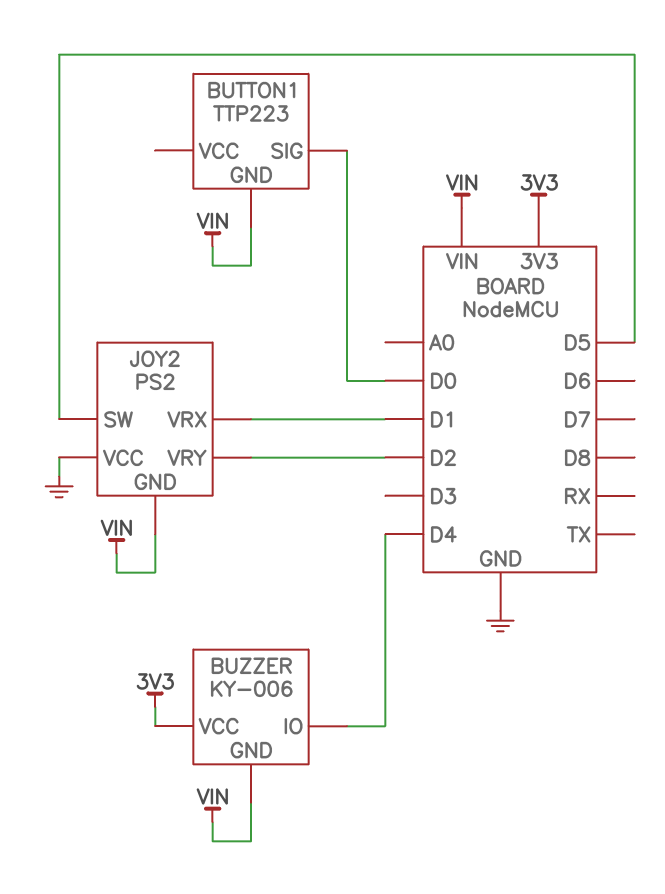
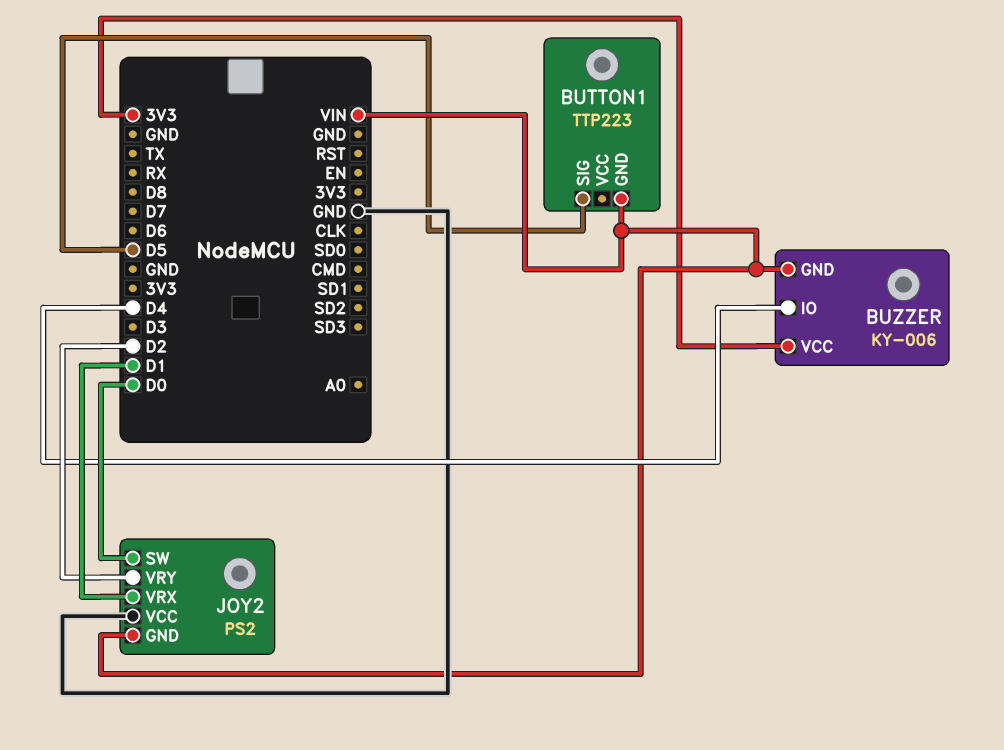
BUTTON1 pin SIG: D0 -> D5
JOY2 pin SW: D5 -> D0

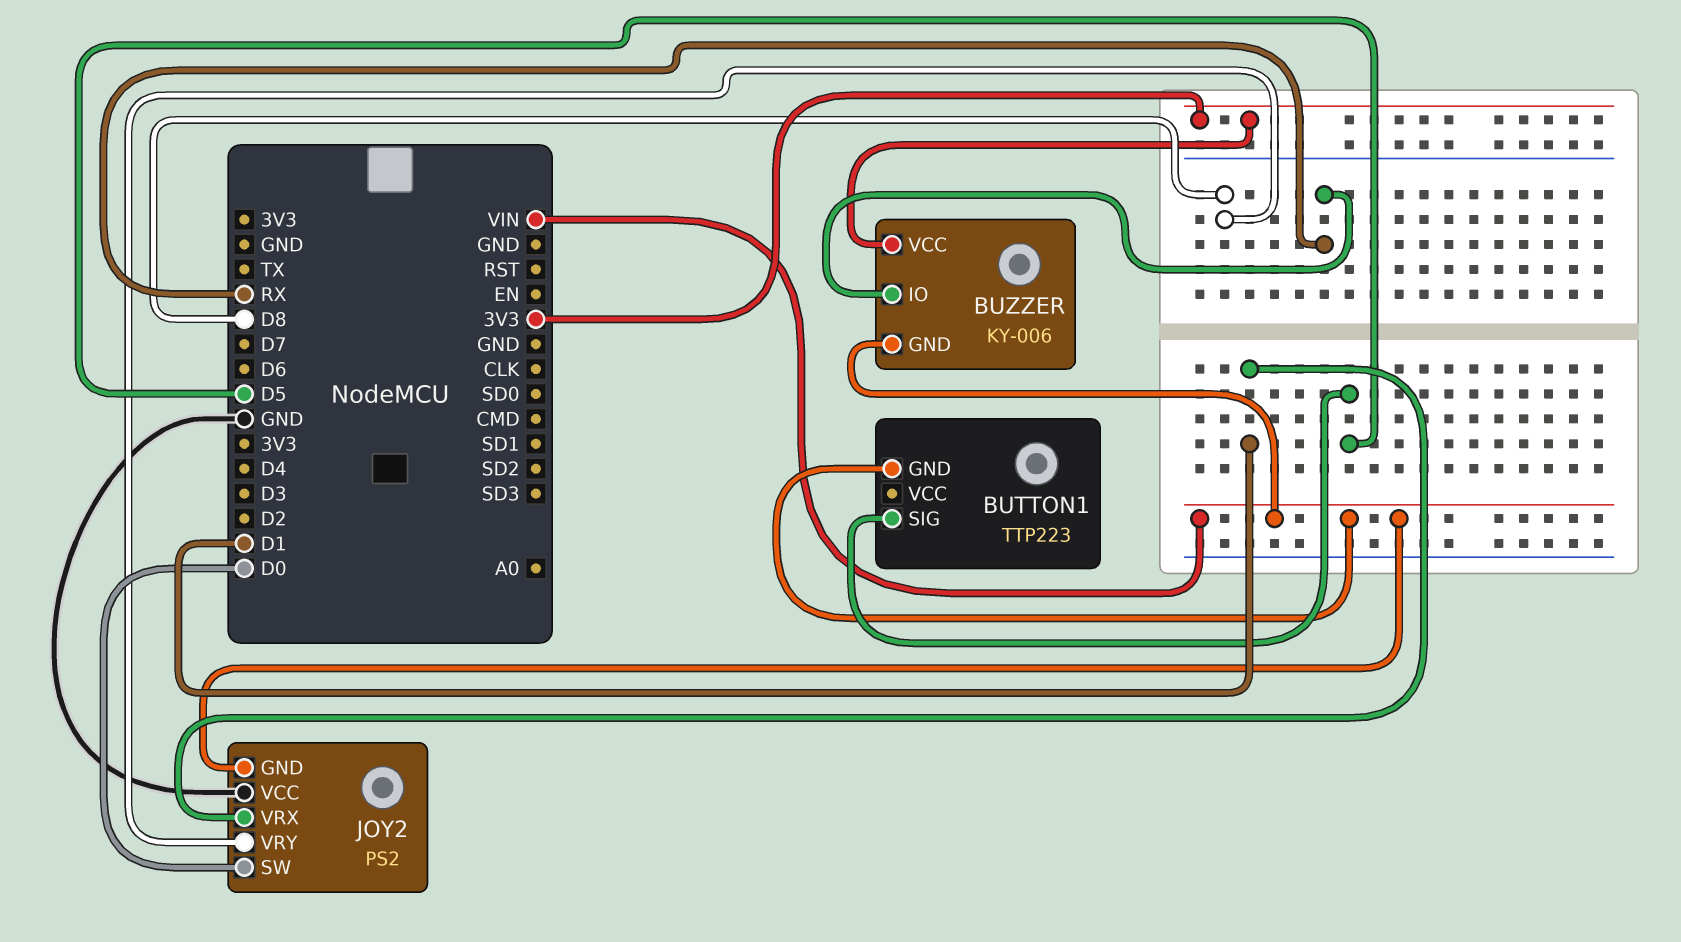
BUZZER pin IO: D4 -> RX
JOY2 pin VRY: D2 -> D8

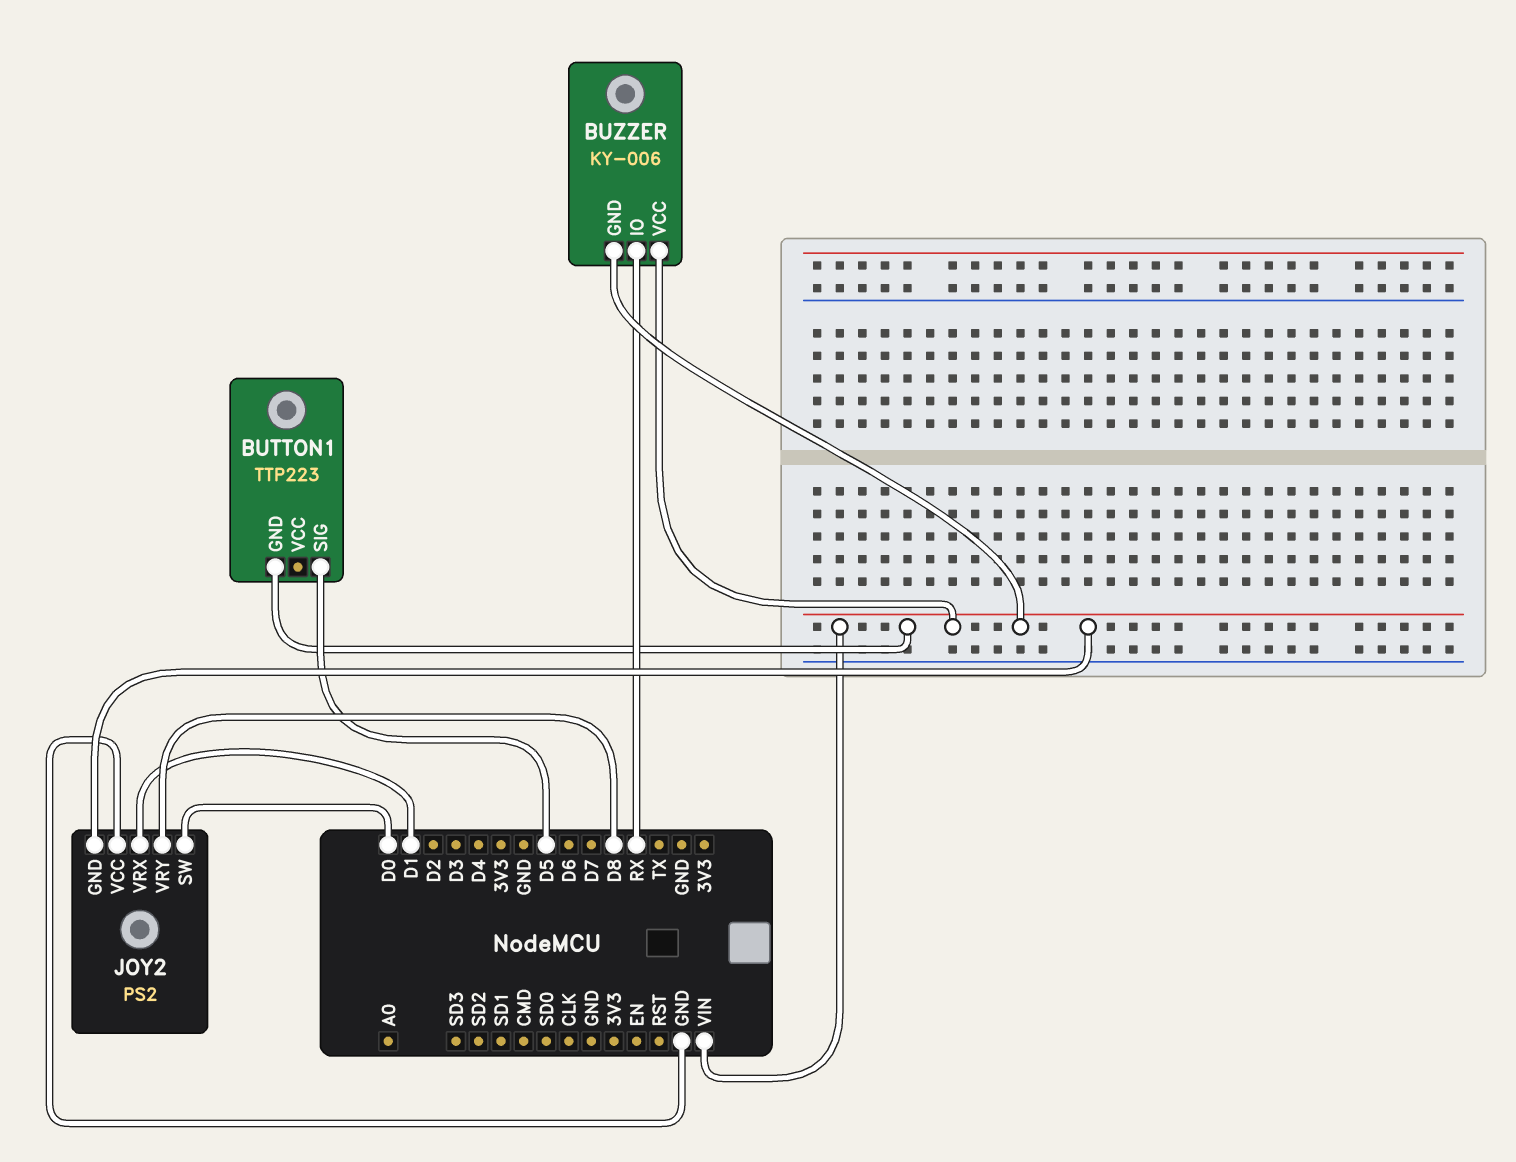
BUZZER pin VCC: 3V3 -> VIN

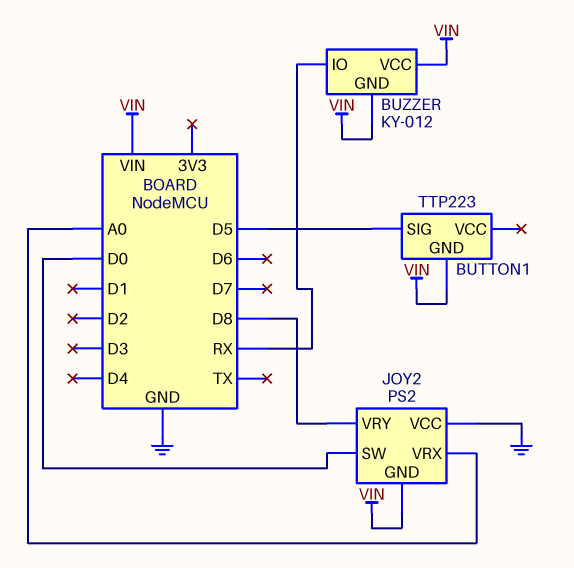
BUZZER: KY-006 -> KY-012
JOY2 pin VRX: D1 -> A0

